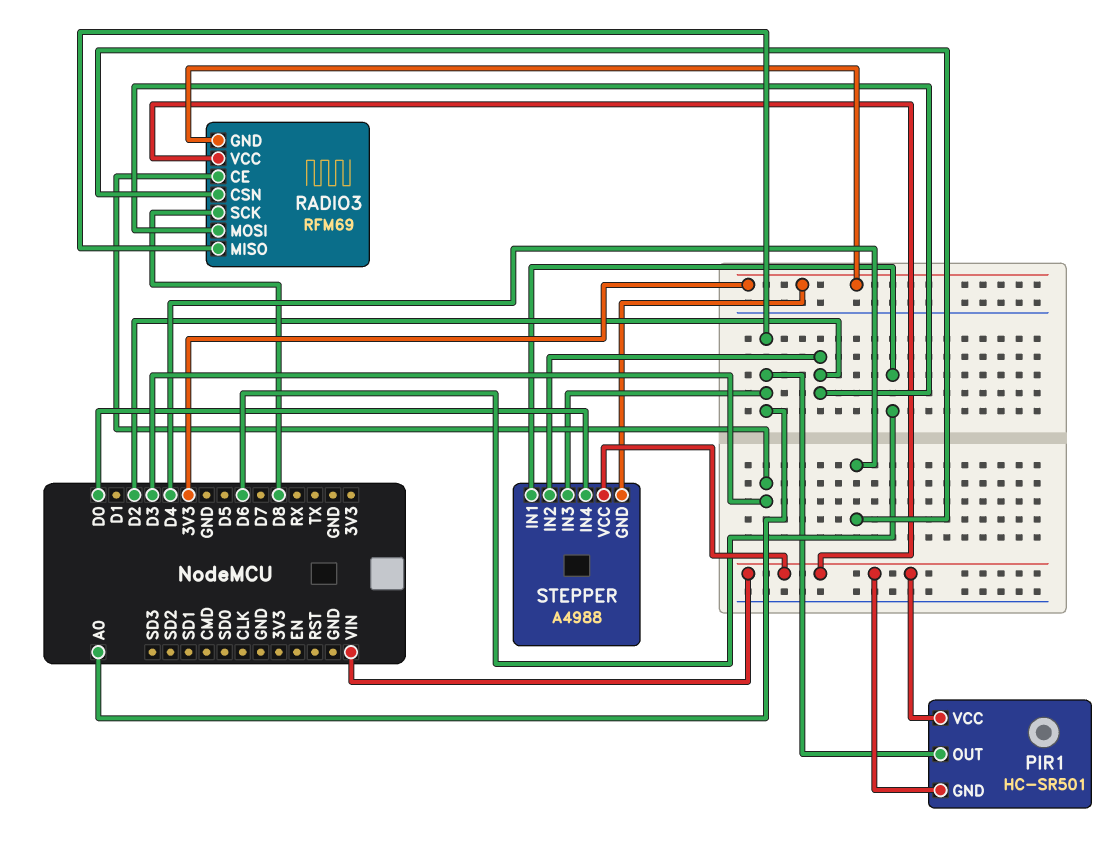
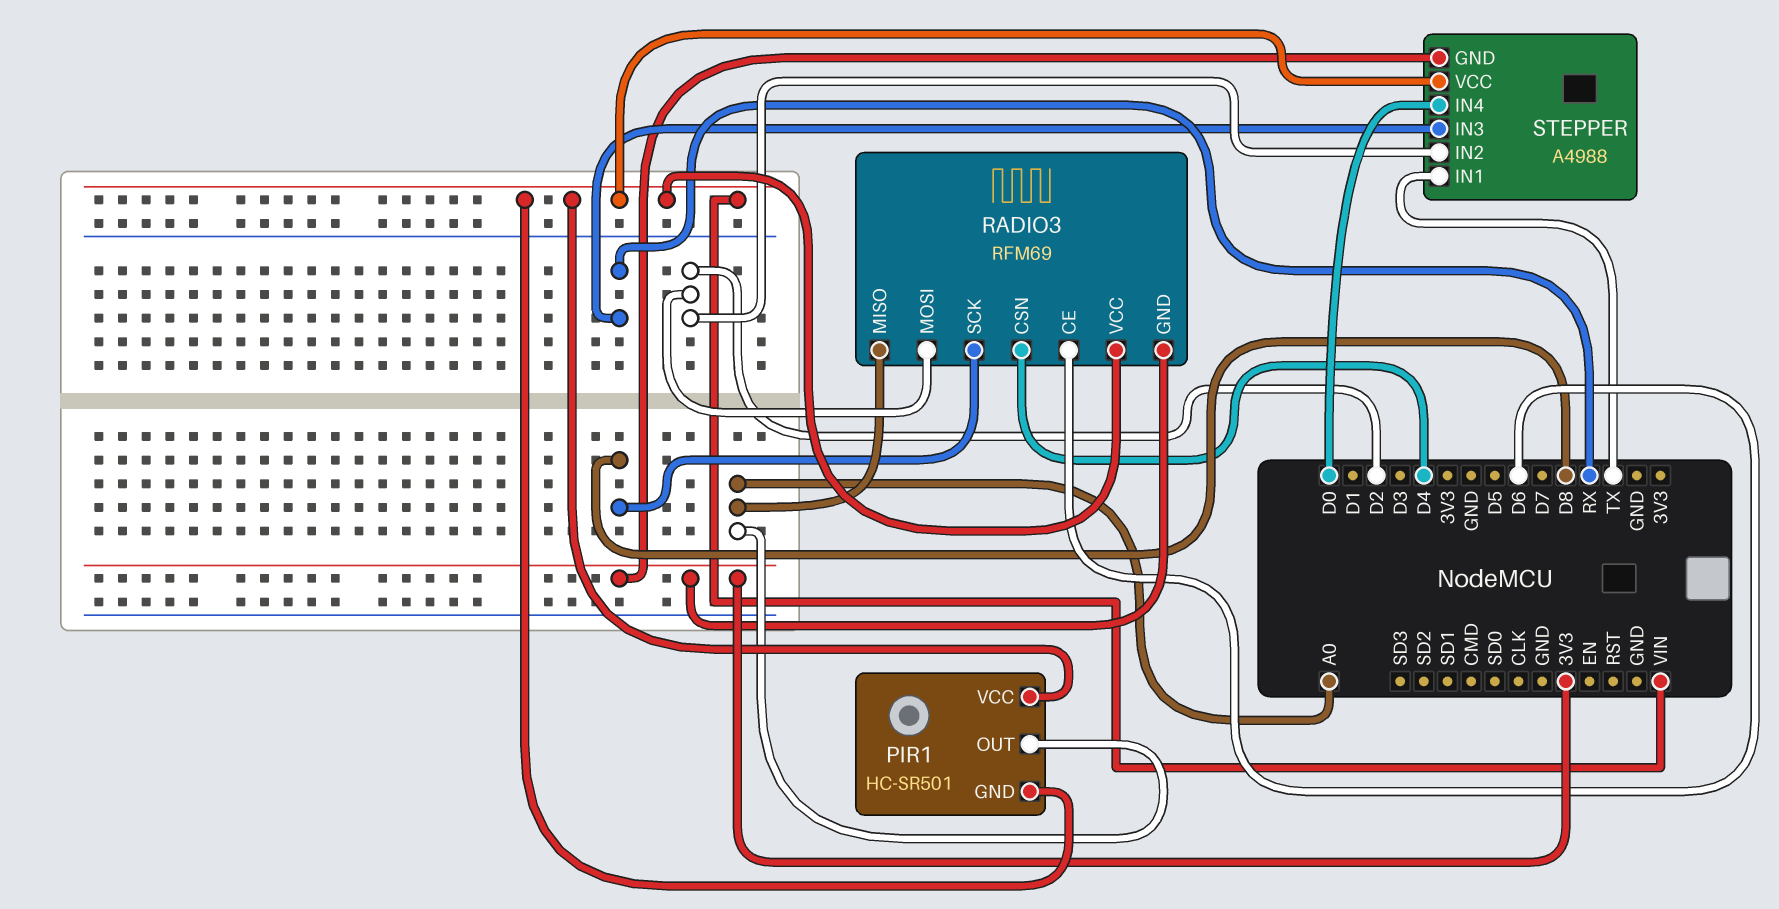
RADIO3 pin CE: D3 -> D6
STEPPER pin IN1: D6 -> TX
STEPPER pin IN3: A0 -> RX

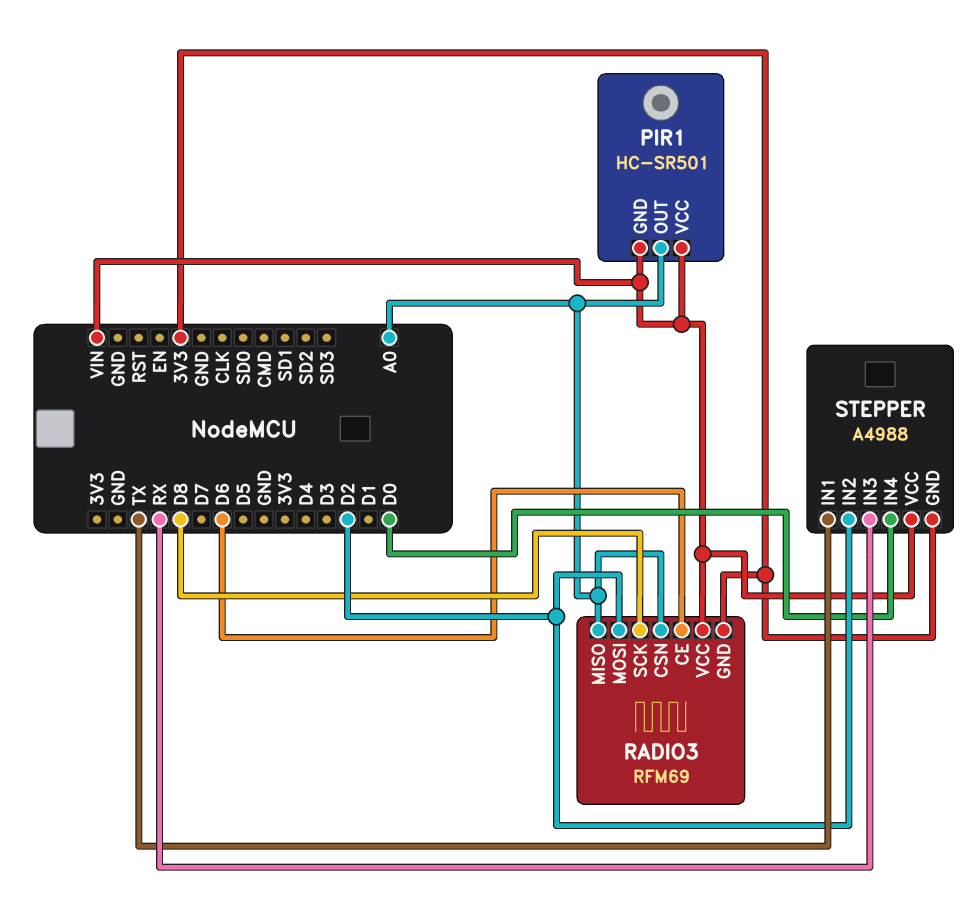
RADIO3 pin CSN: D4 -> A0

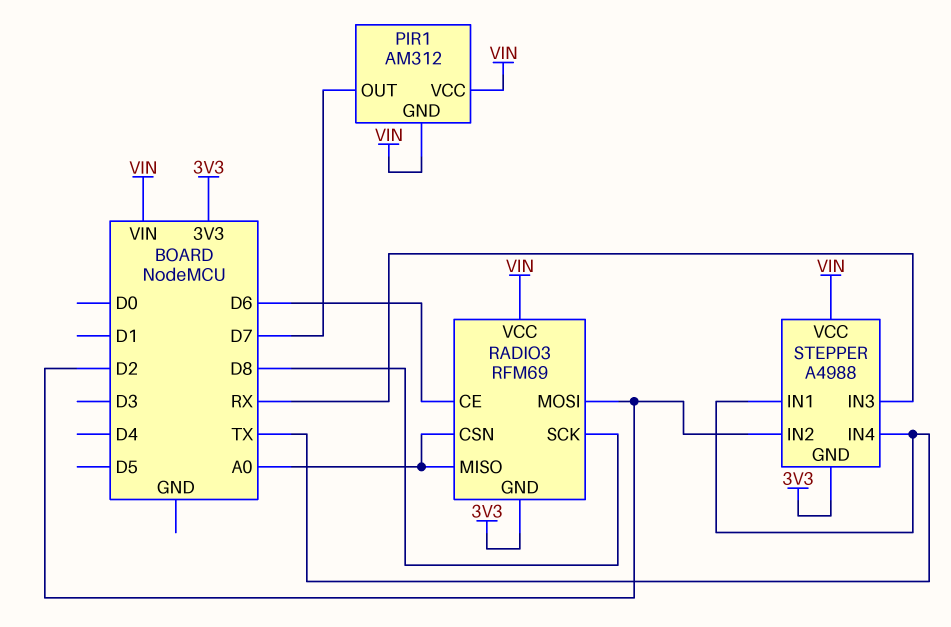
PIR1: HC-SR501 -> AM312
PIR1 pin OUT: A0 -> D7
STEPPER pin IN4: D0 -> TX

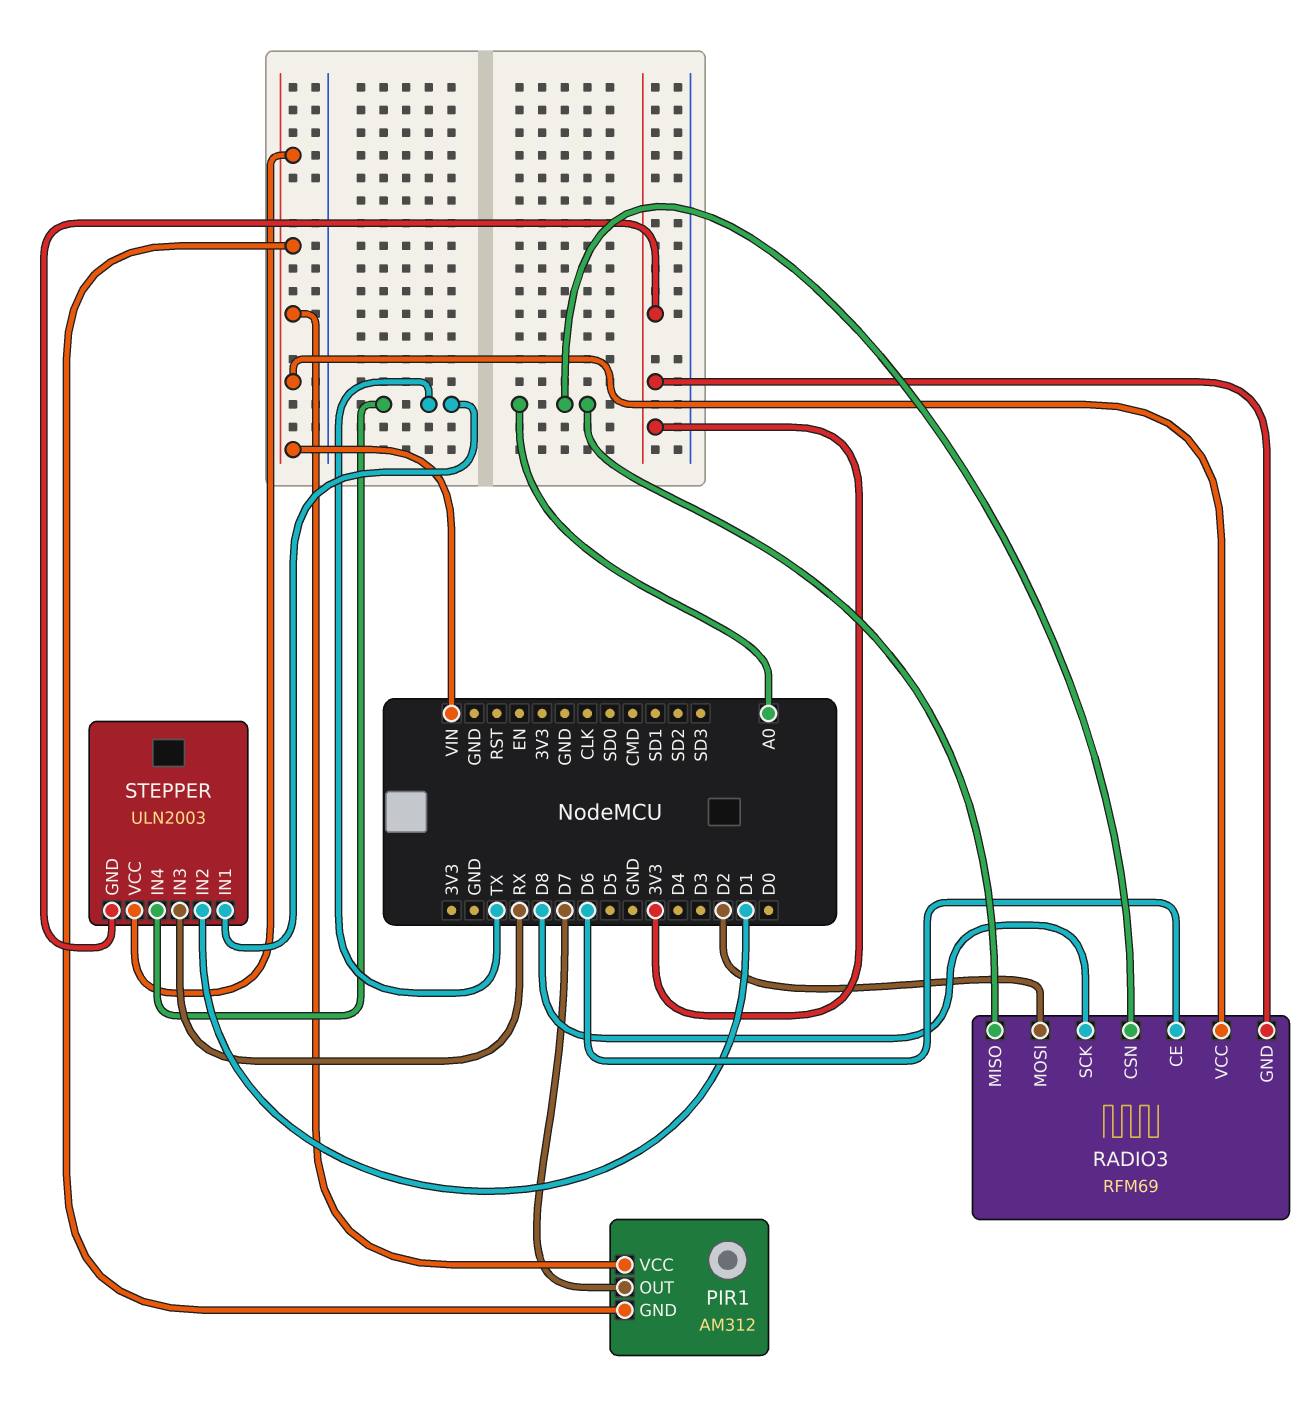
STEPPER: A4988 -> ULN2003
STEPPER pin IN2: D2 -> D1

